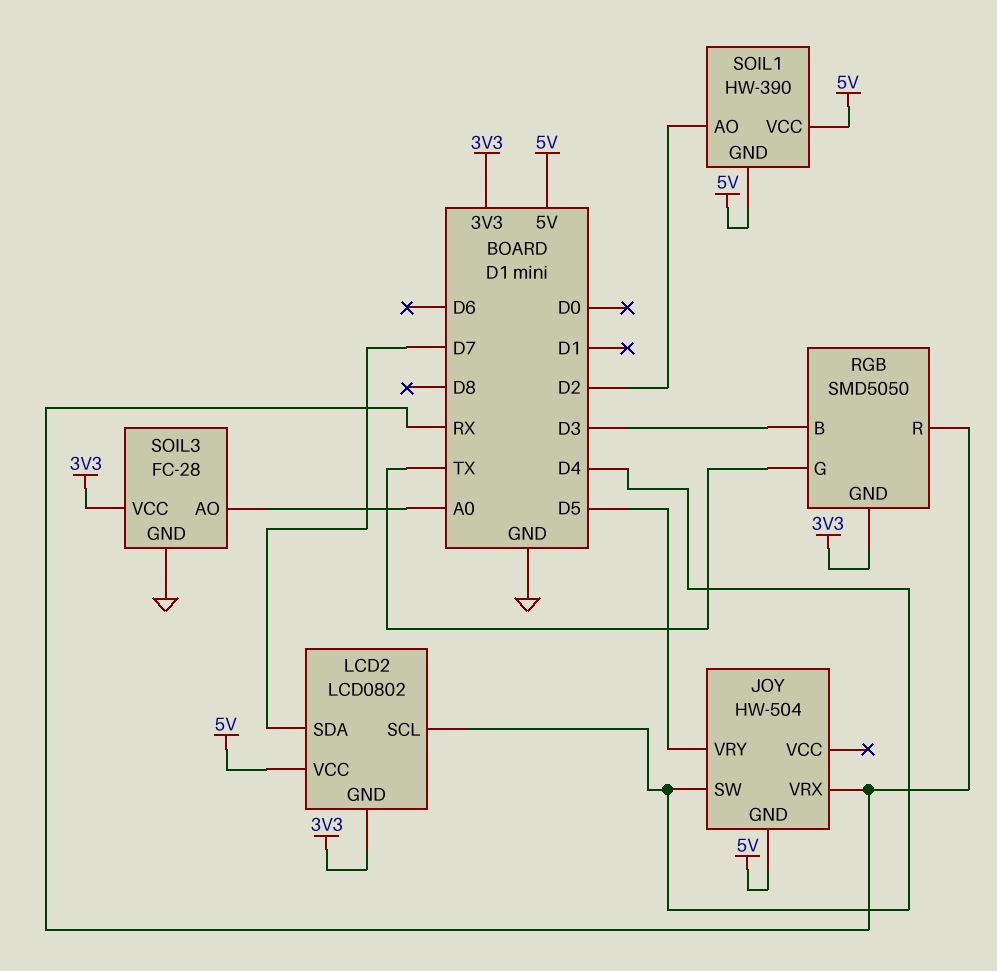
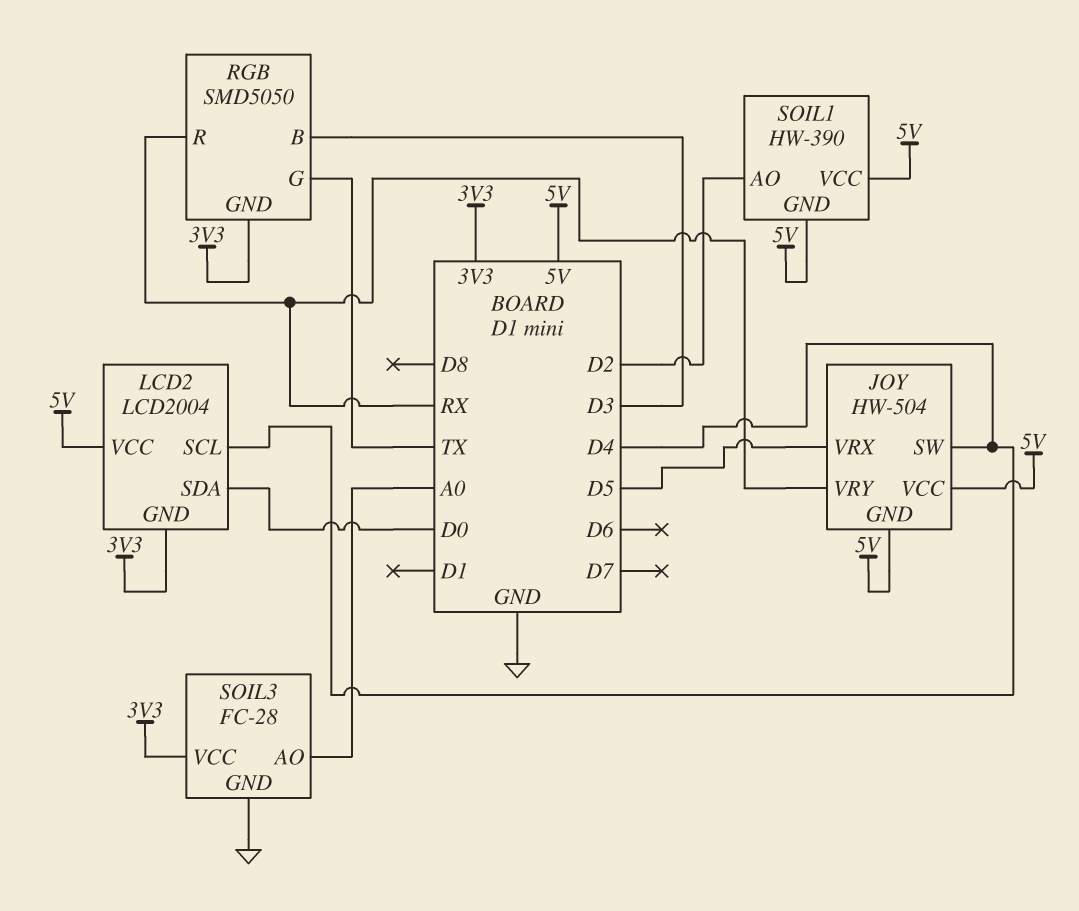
JOY pin VCC: none -> 5V
JOY pin VRX: RX -> D5
JOY pin VRY: D5 -> RX
LCD2: LCD0802 -> LCD2004
LCD2 pin SDA: D7 -> D0

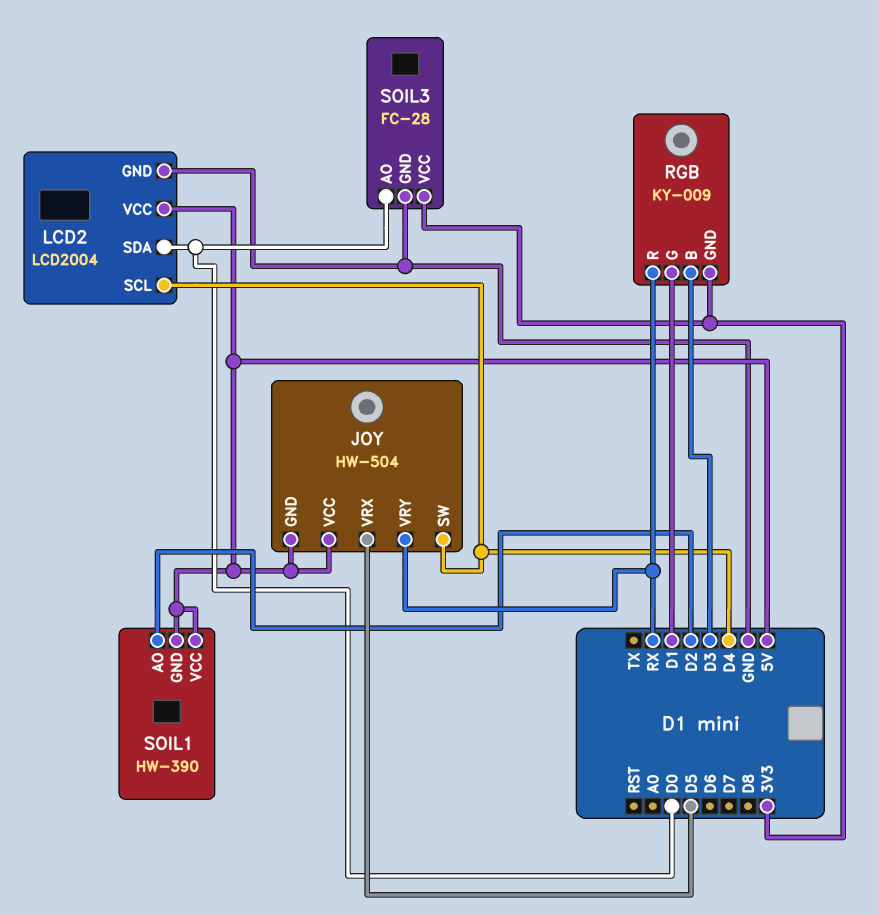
LCD2 pin GND: 3V3 -> GND
RGB: SMD5050 -> KY-009
RGB pin G: TX -> D1
SOIL3 pin AO: A0 -> D0

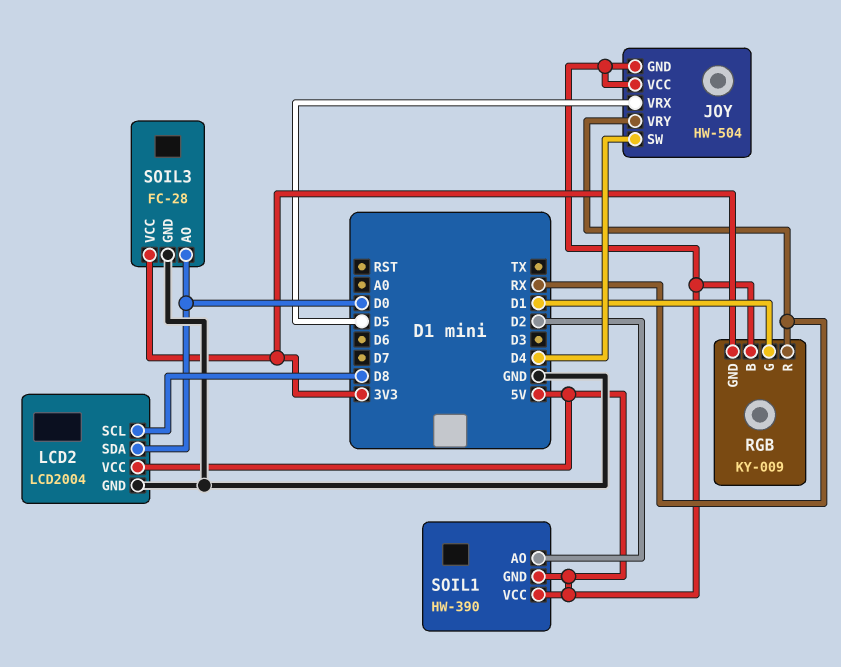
LCD2 pin SCL: D4 -> D8
RGB pin B: D3 -> 5V

